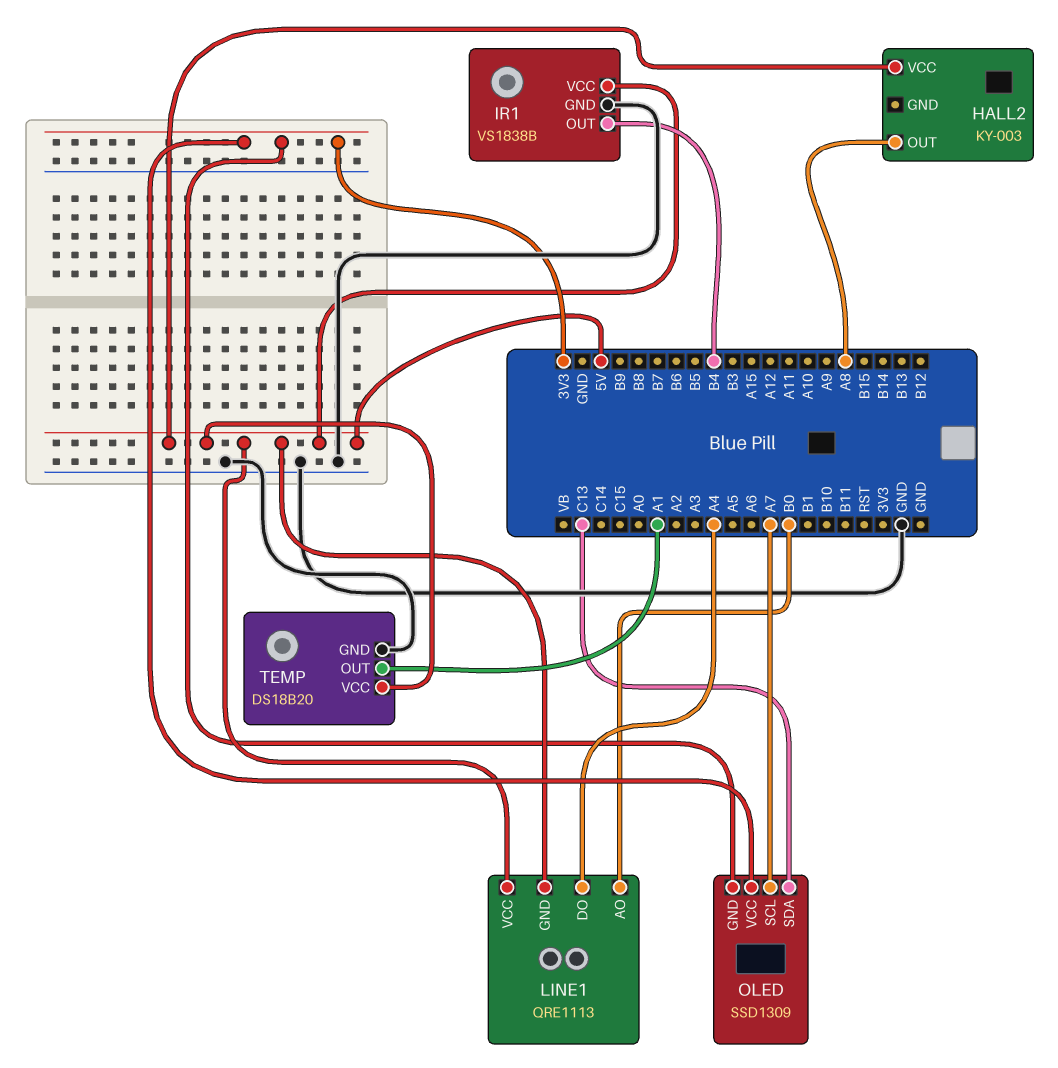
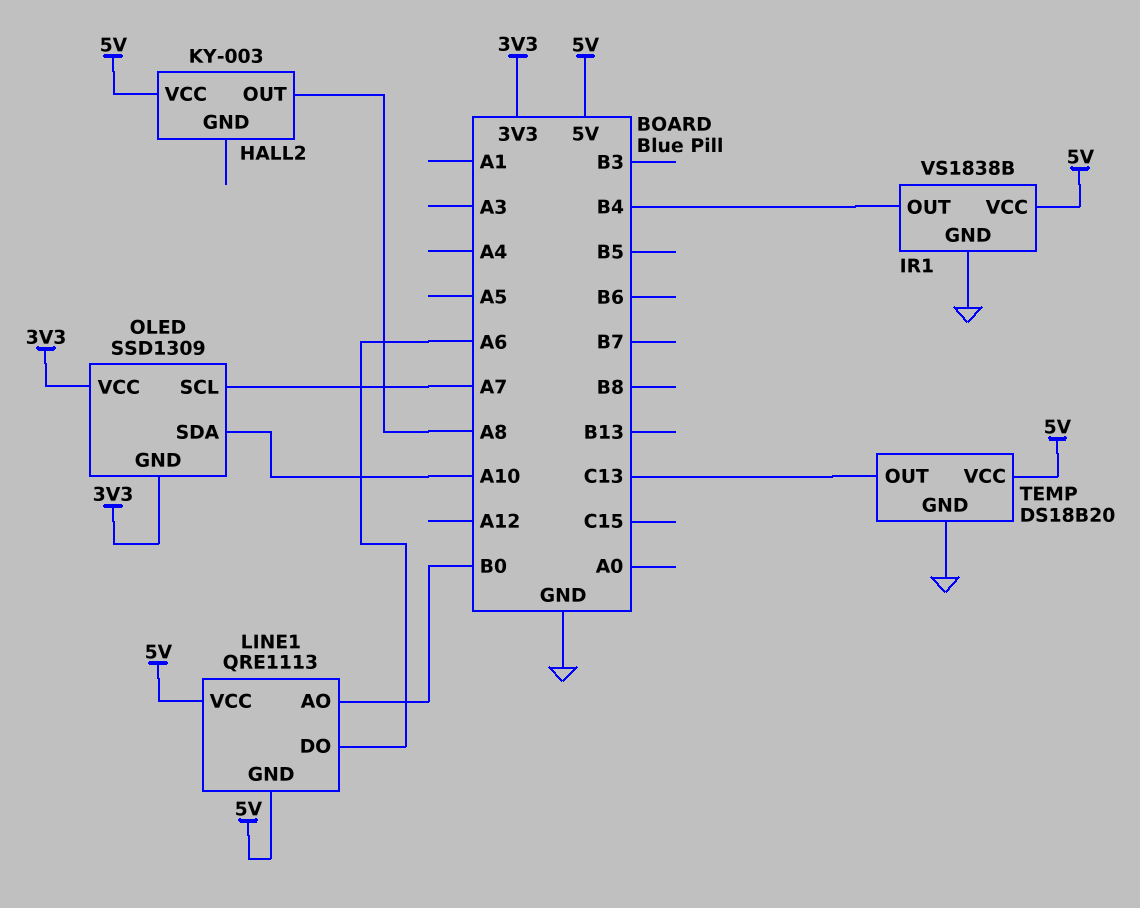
LINE1 pin DO: A4 -> A6
OLED pin SDA: C13 -> A10
TEMP pin OUT: A1 -> C13

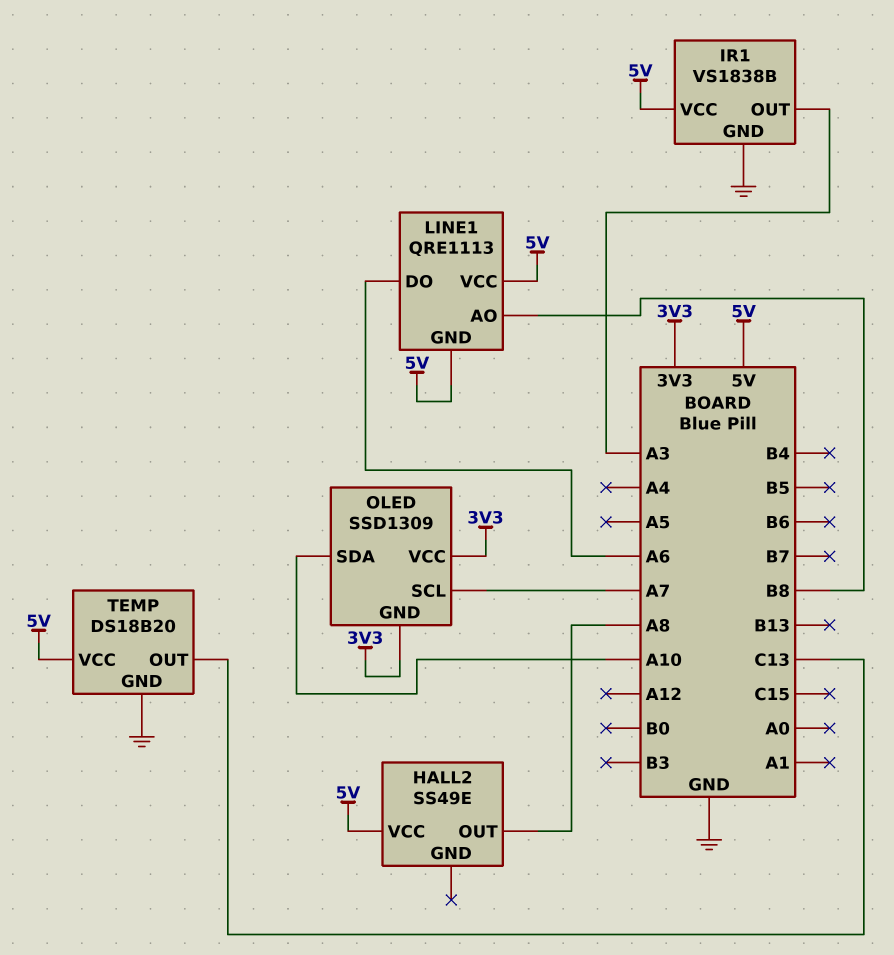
HALL2: KY-003 -> SS49E
IR1 pin OUT: B4 -> A3
LINE1 pin AO: B0 -> B8

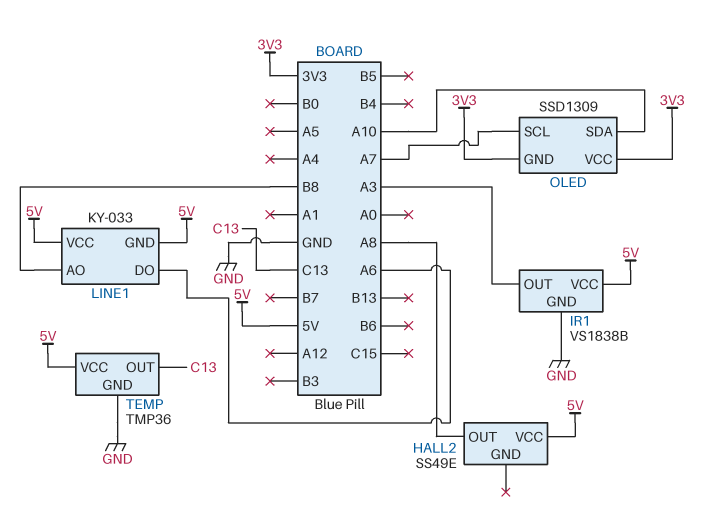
LINE1: QRE1113 -> KY-033
TEMP: DS18B20 -> TMP36

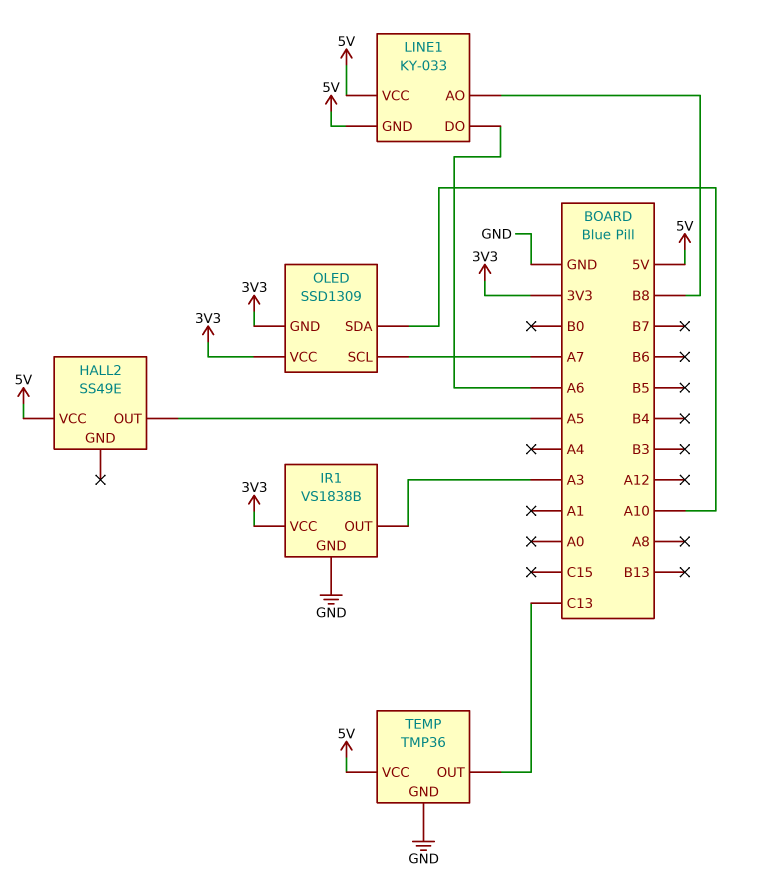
HALL2 pin OUT: A8 -> A5
IR1 pin VCC: 5V -> 3V3

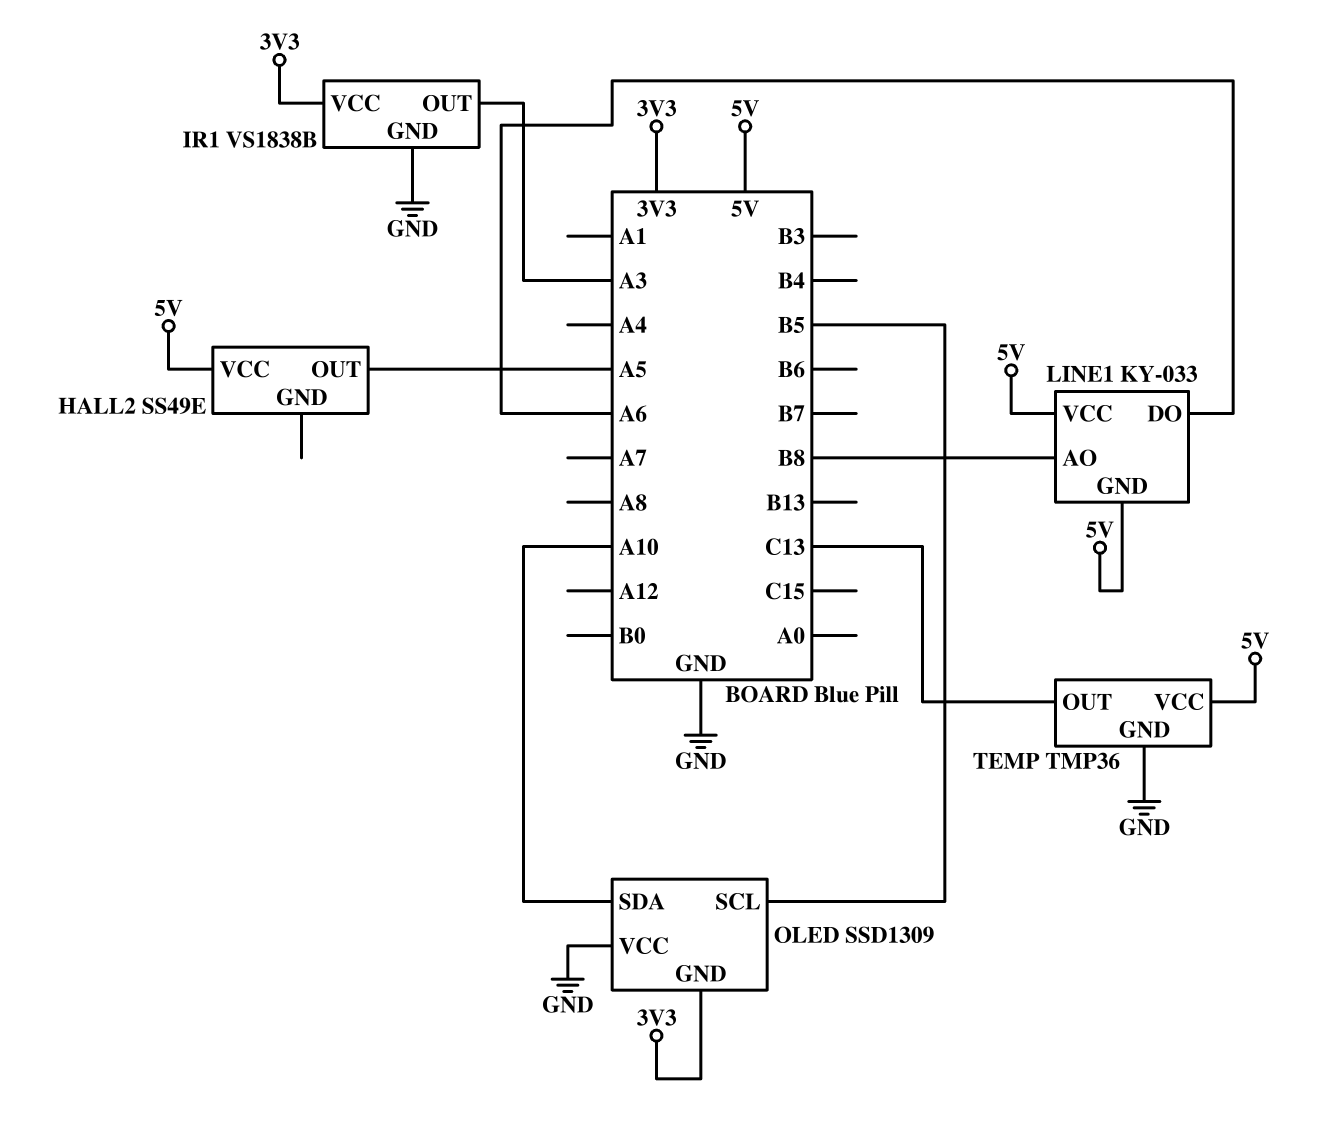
OLED pin SCL: A7 -> B5
OLED pin VCC: 3V3 -> GND

